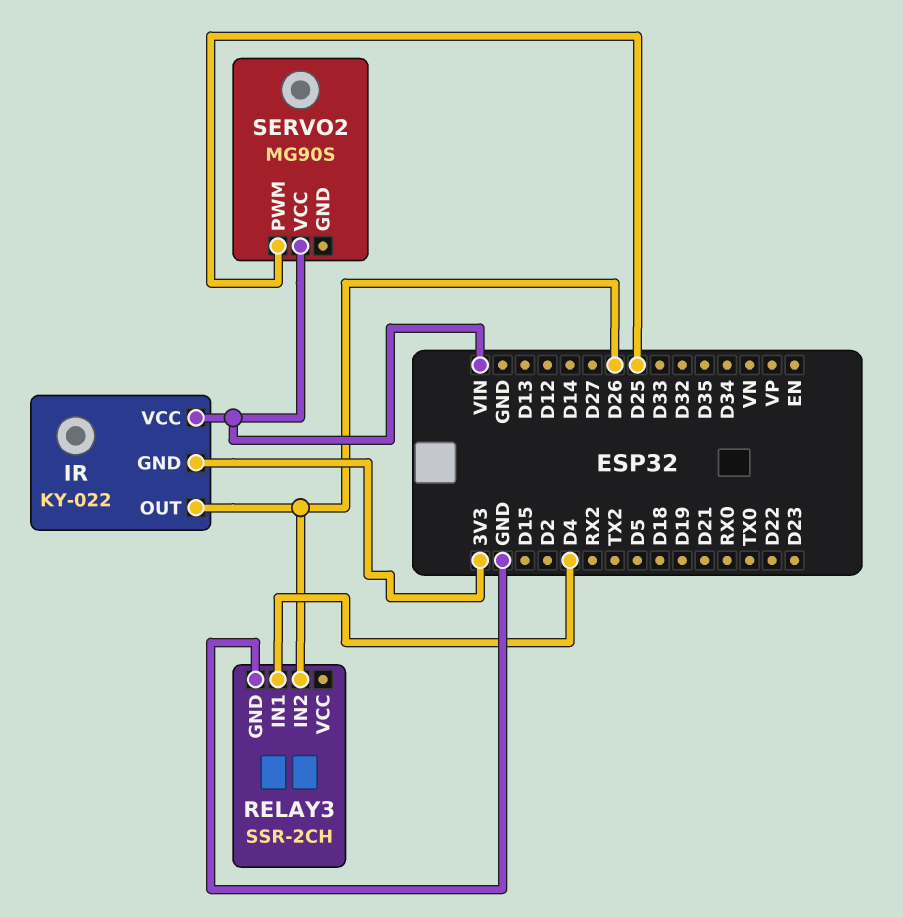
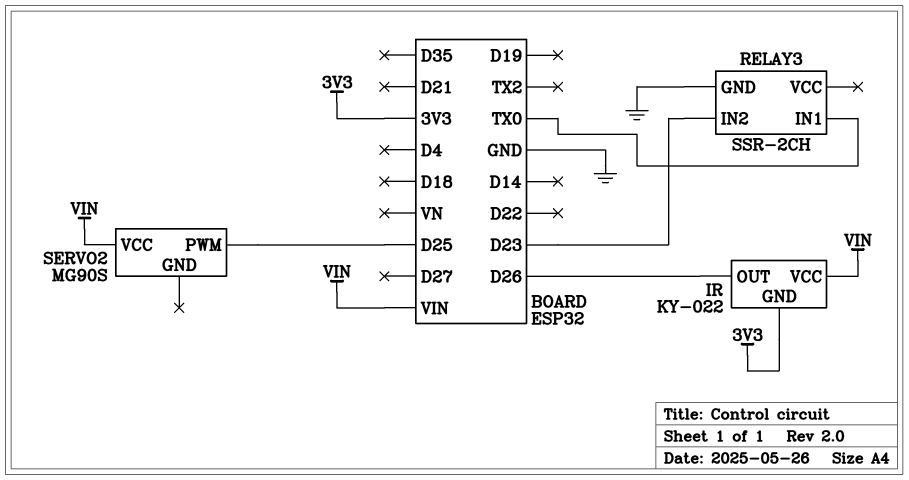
RELAY3 pin IN1: D4 -> TX0
RELAY3 pin IN2: D26 -> D23

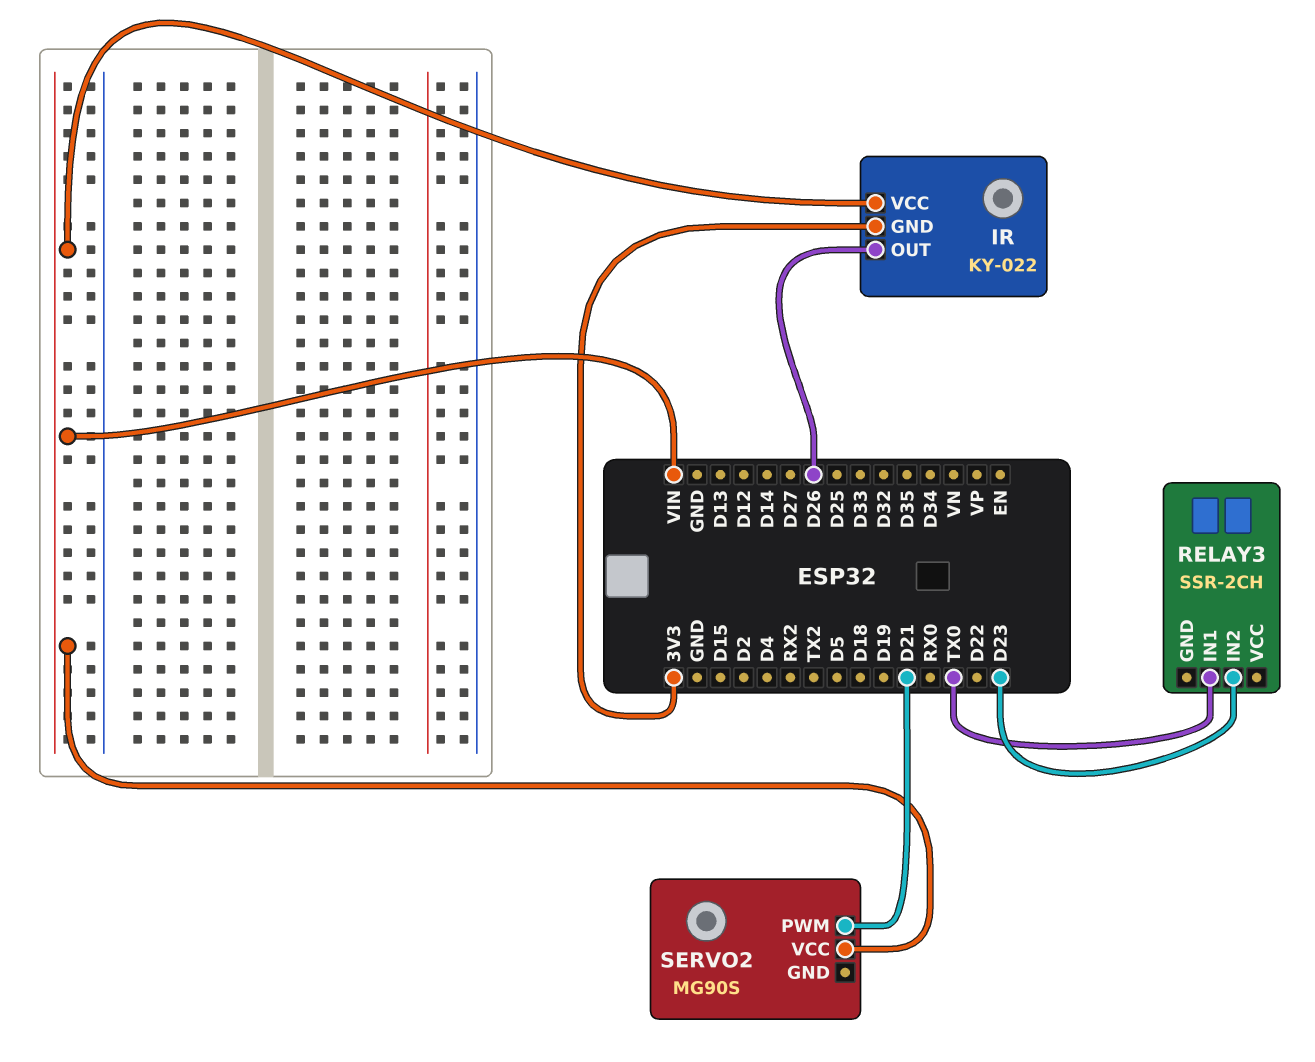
RELAY3 pin GND: GND -> none
SERVO2 pin PWM: D25 -> D21

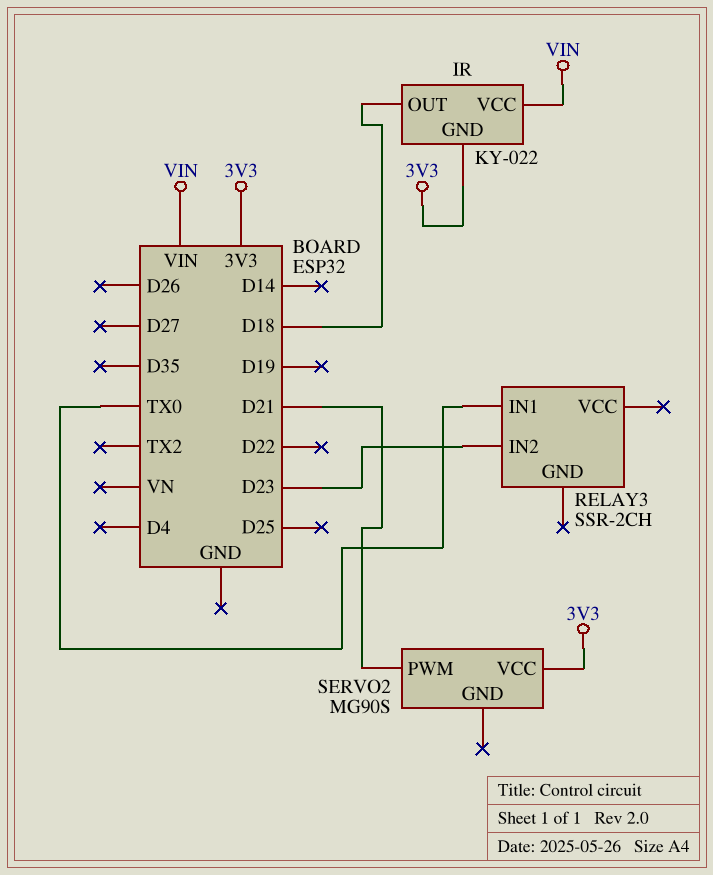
IR pin OUT: D26 -> D18
SERVO2 pin VCC: VIN -> 3V3

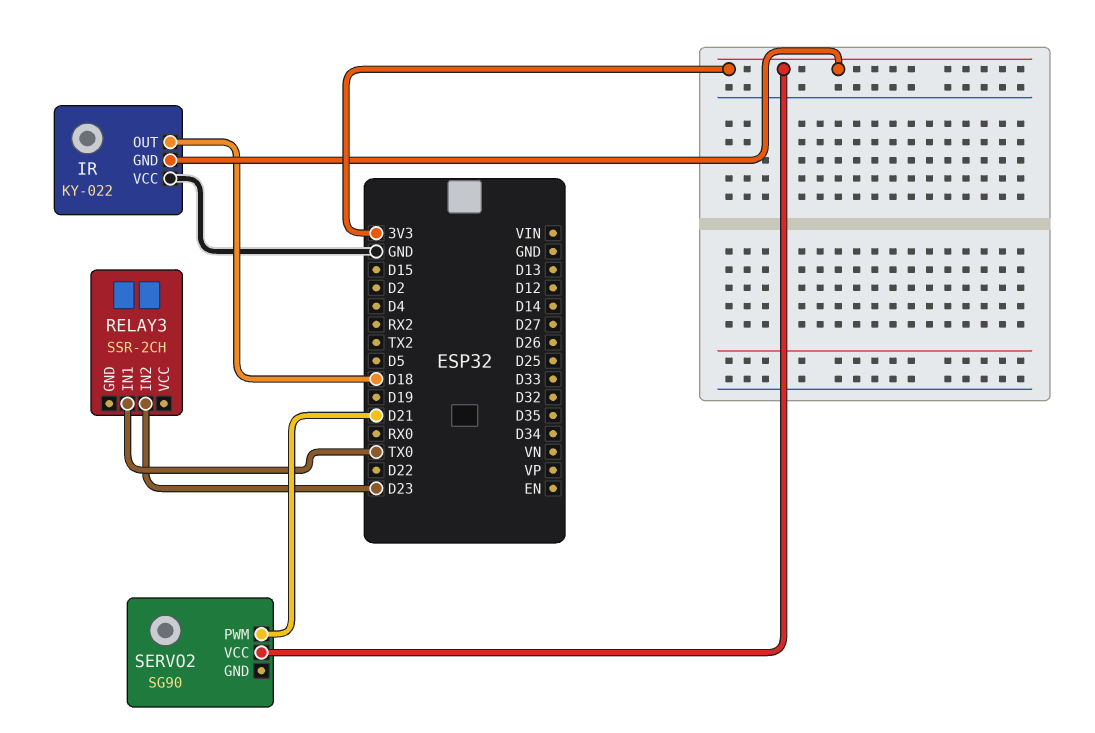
IR pin VCC: VIN -> GND
SERVO2: MG90S -> SG90

